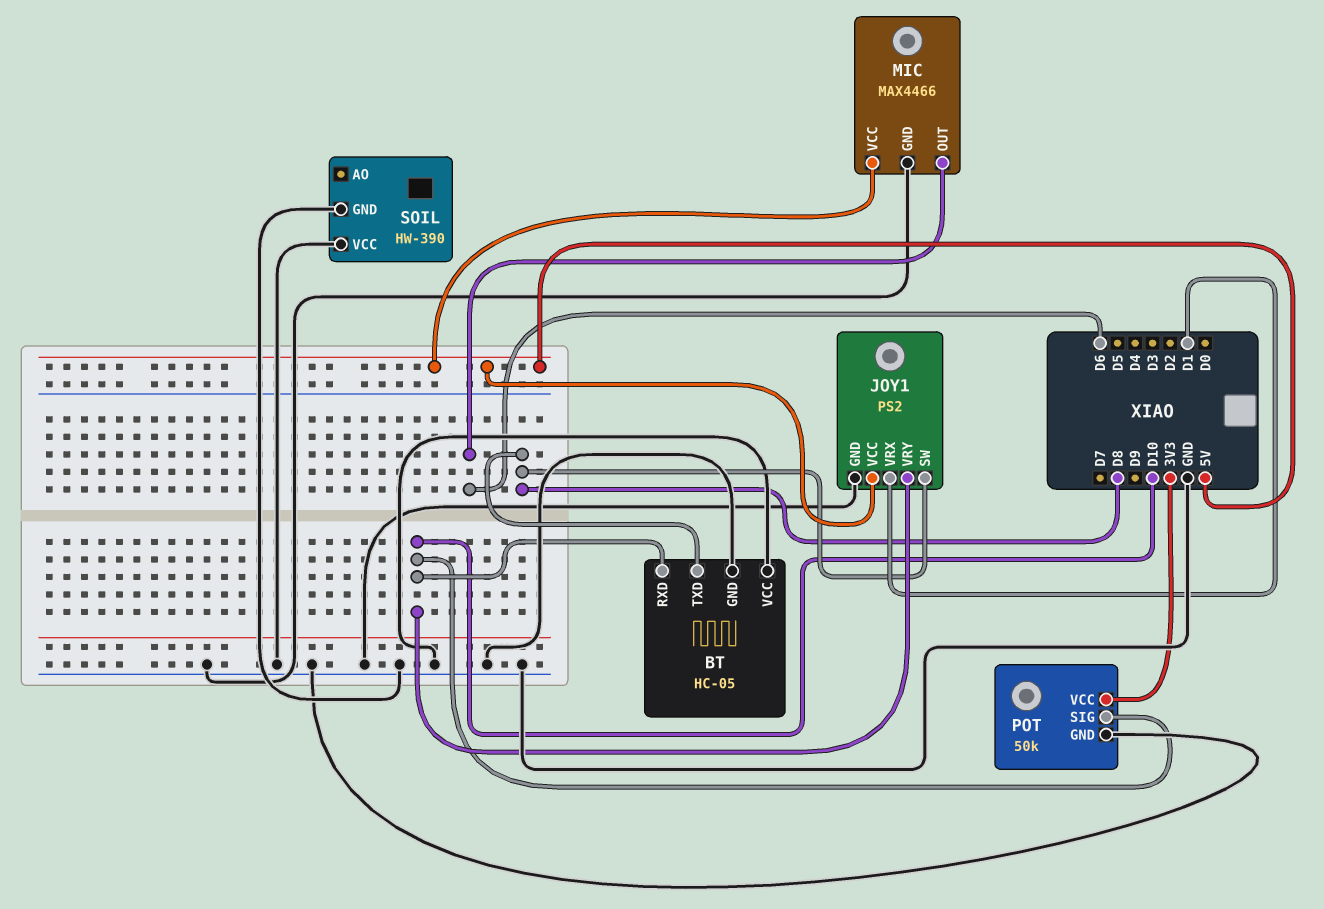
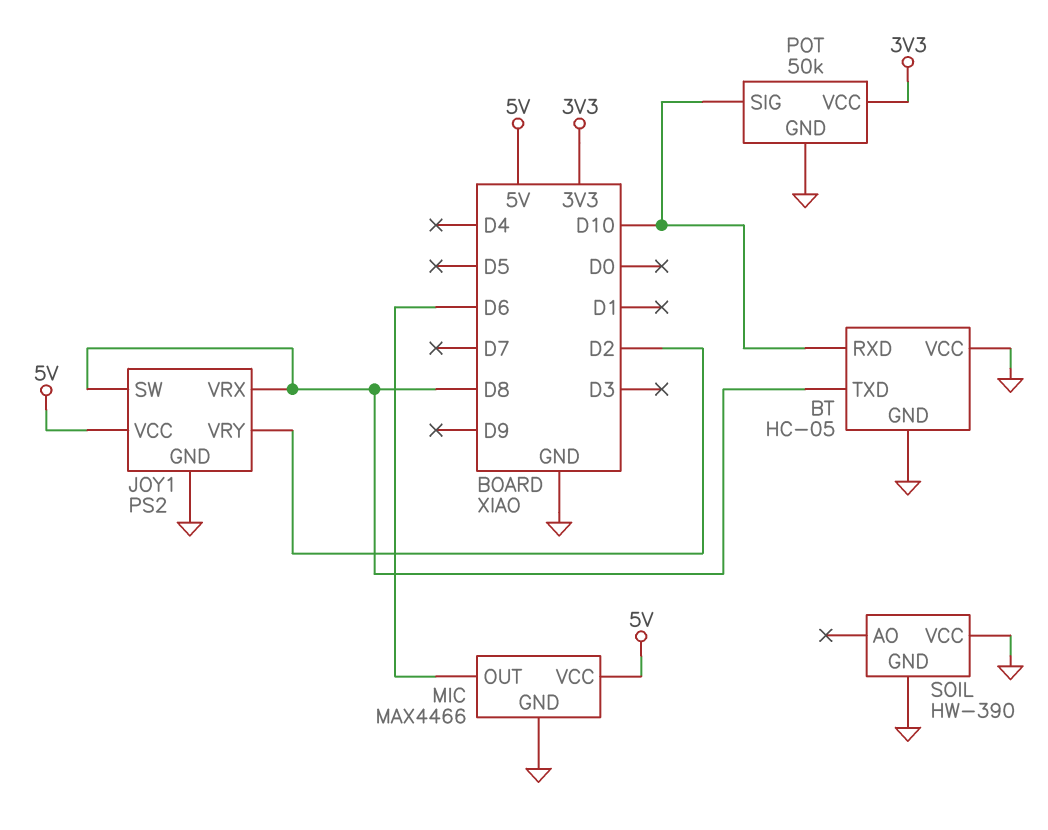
JOY1 pin VRX: D1 -> D8
JOY1 pin VRY: D10 -> D2

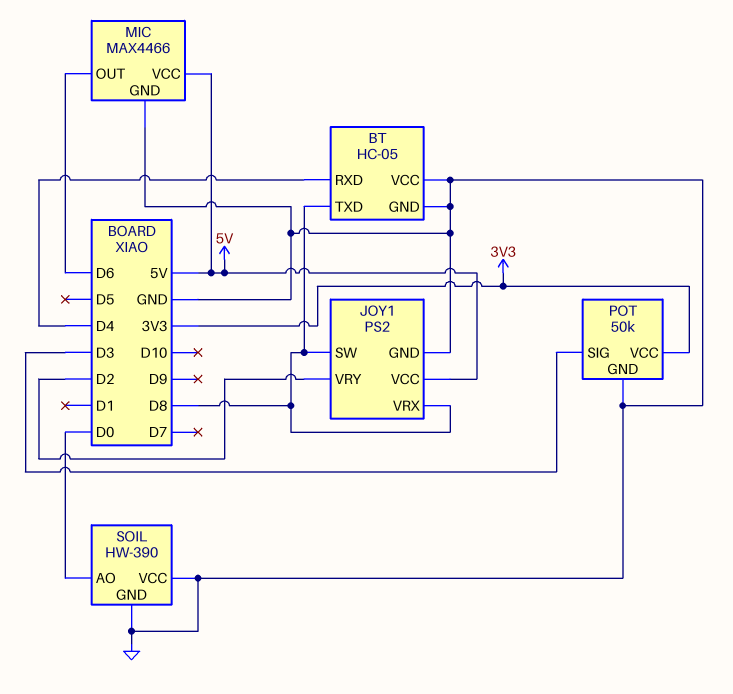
BT pin RXD: D10 -> D4
POT pin SIG: D10 -> D3
SOIL pin AO: none -> D0

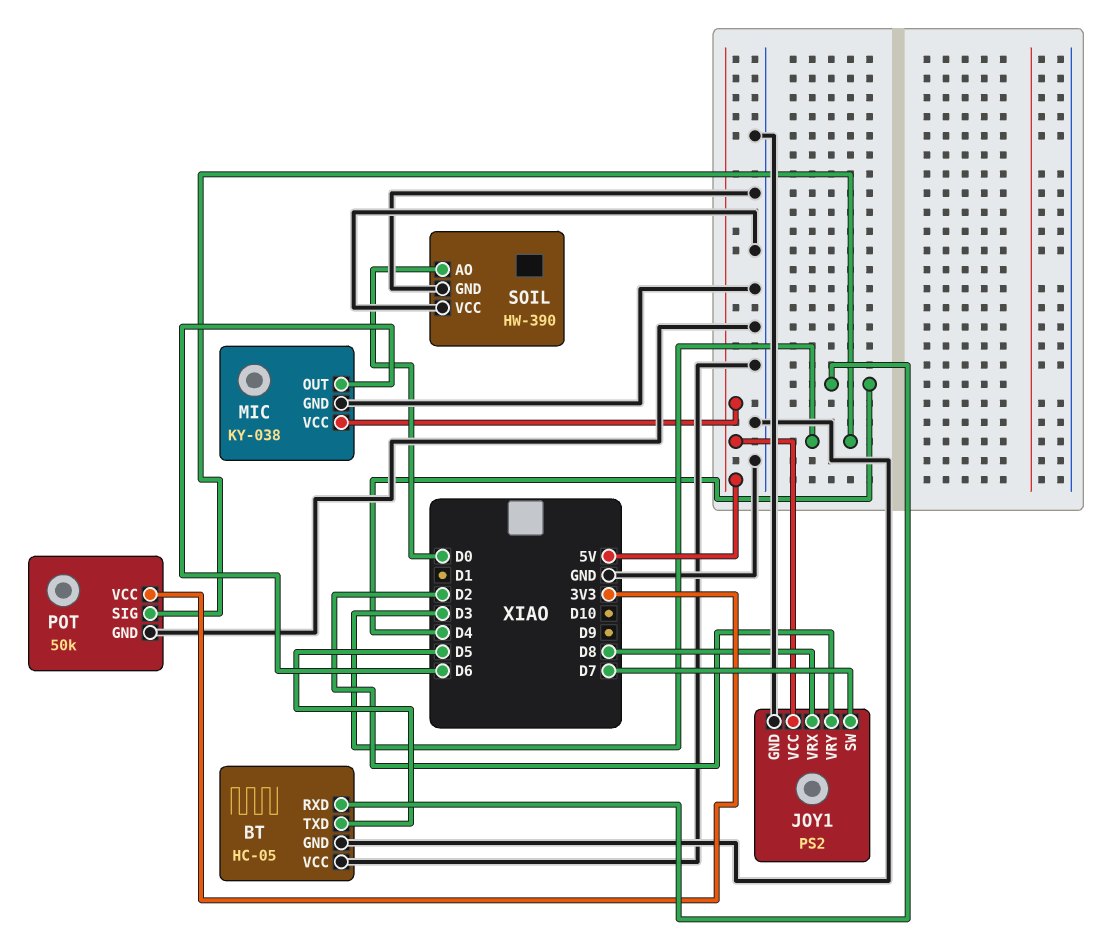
BT pin TXD: D8 -> D5
JOY1 pin SW: D8 -> D7
MIC: MAX4466 -> KY-038

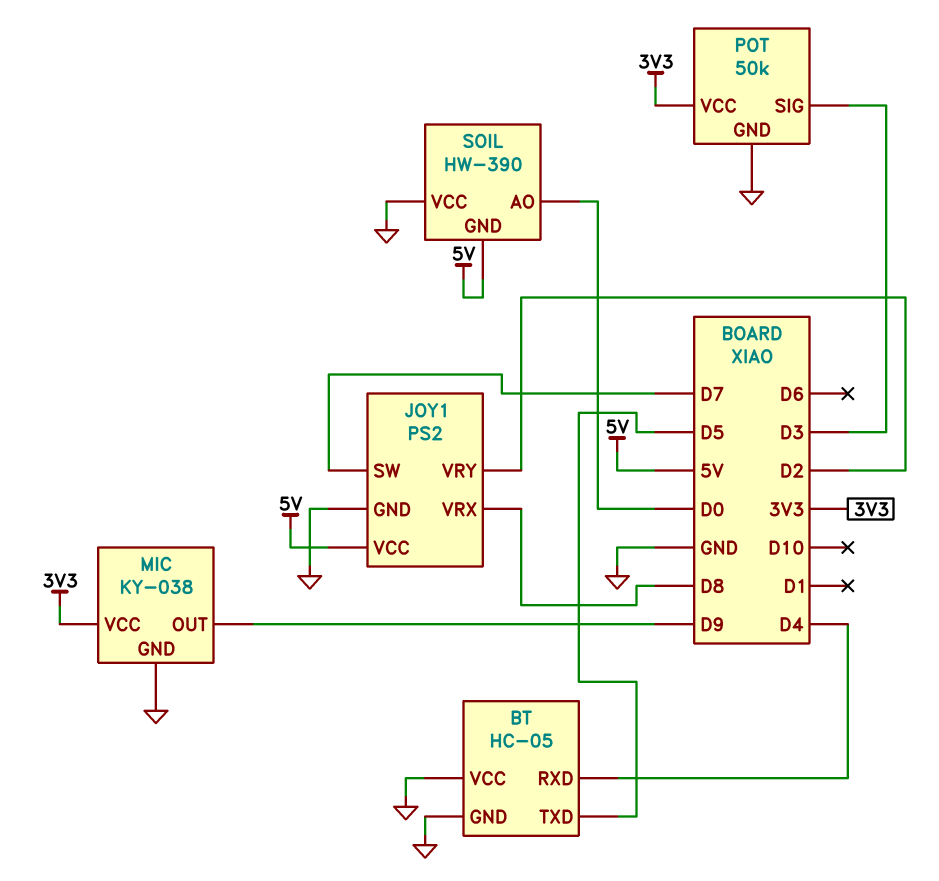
MIC pin OUT: D6 -> D9
MIC pin VCC: 5V -> 3V3
SOIL pin GND: GND -> 5V

